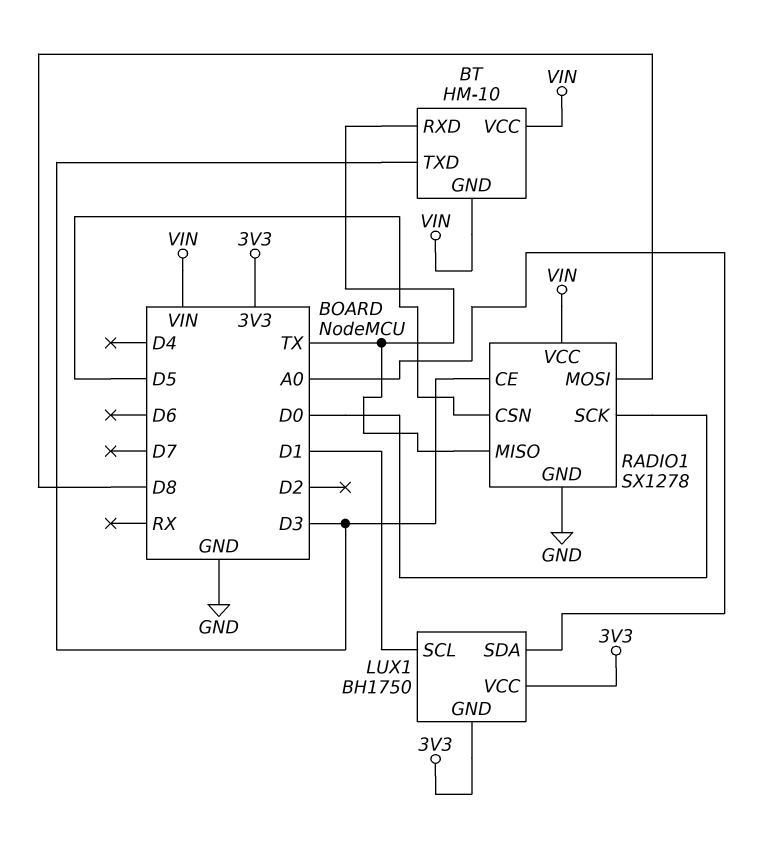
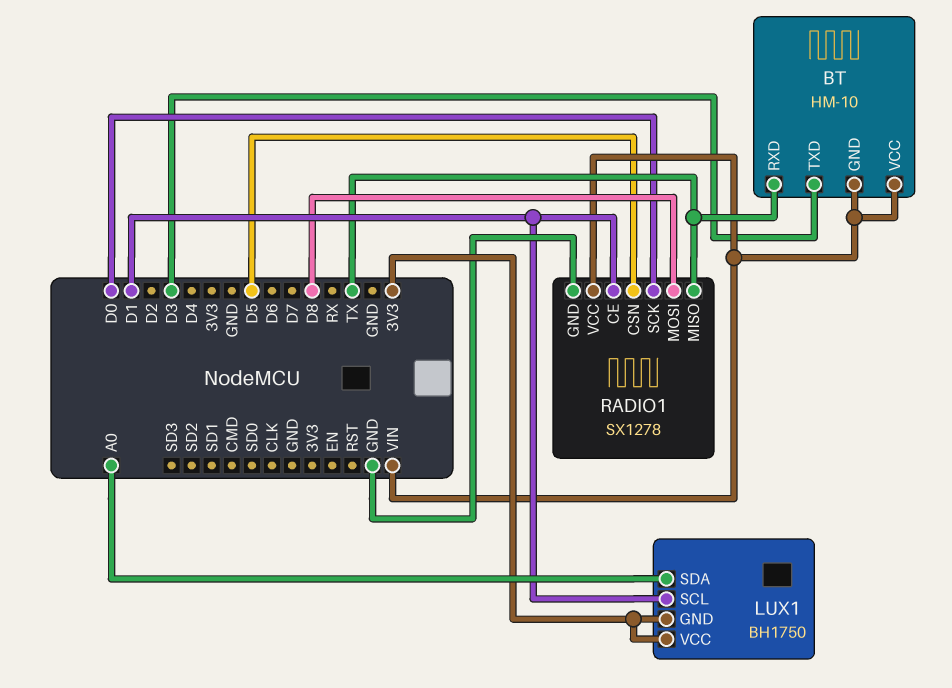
RADIO1 pin CE: D3 -> D1

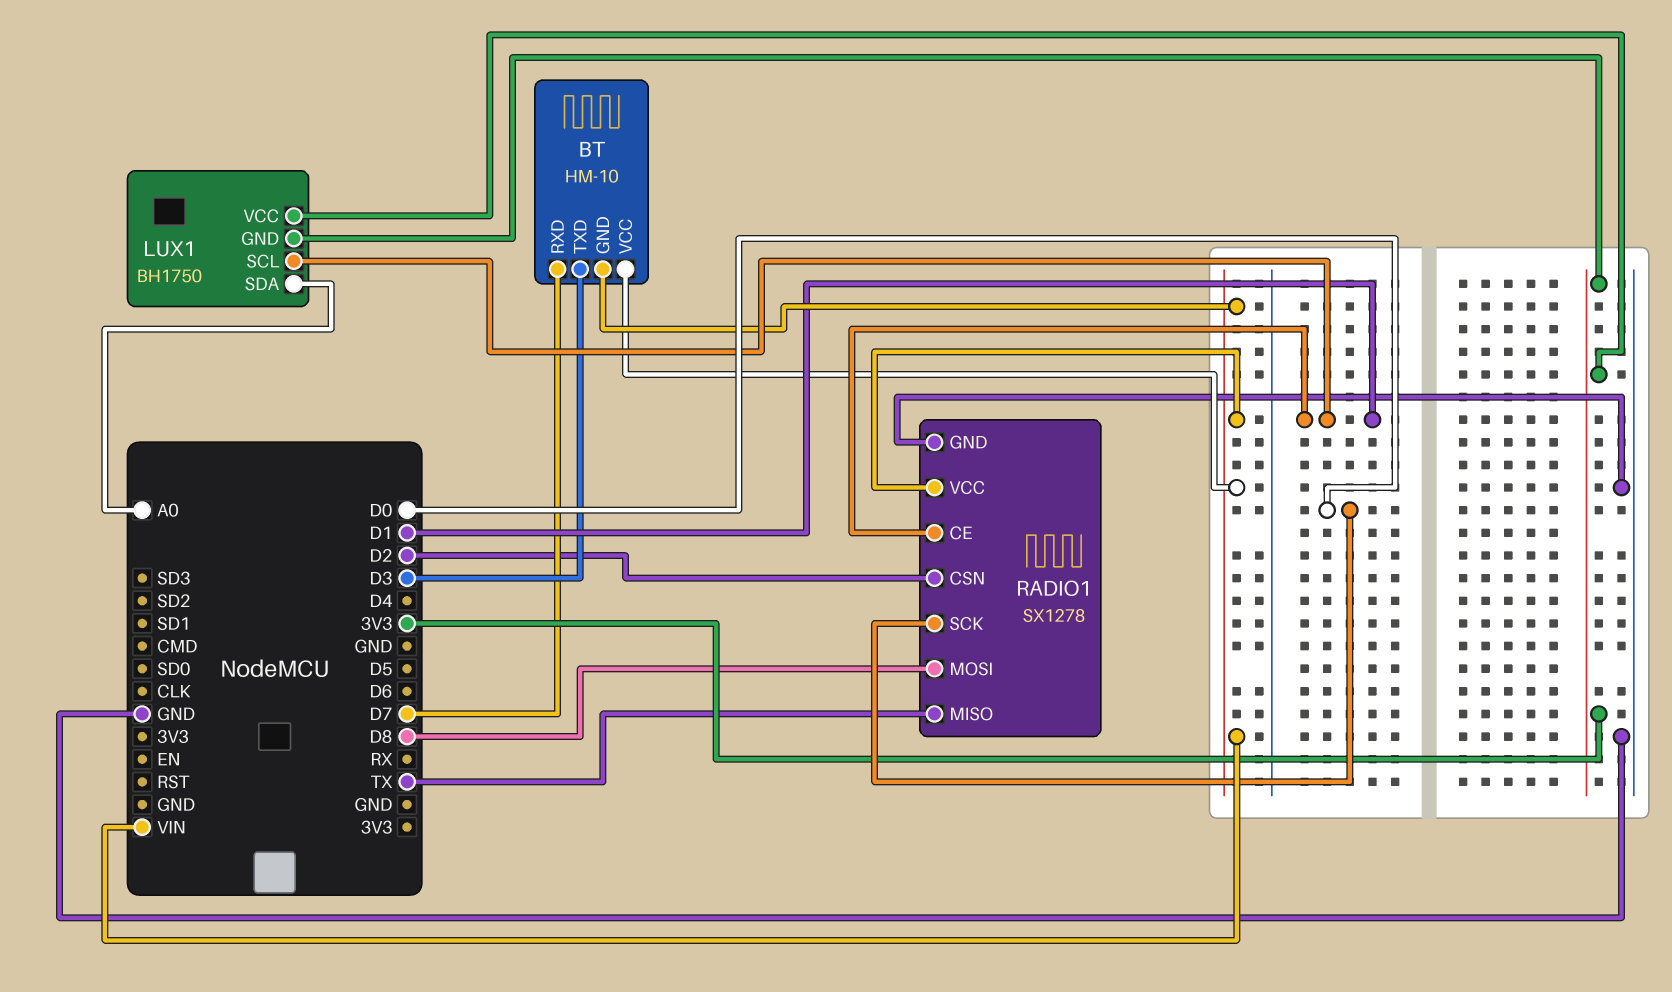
BT pin RXD: TX -> D7
RADIO1 pin CSN: D5 -> D2

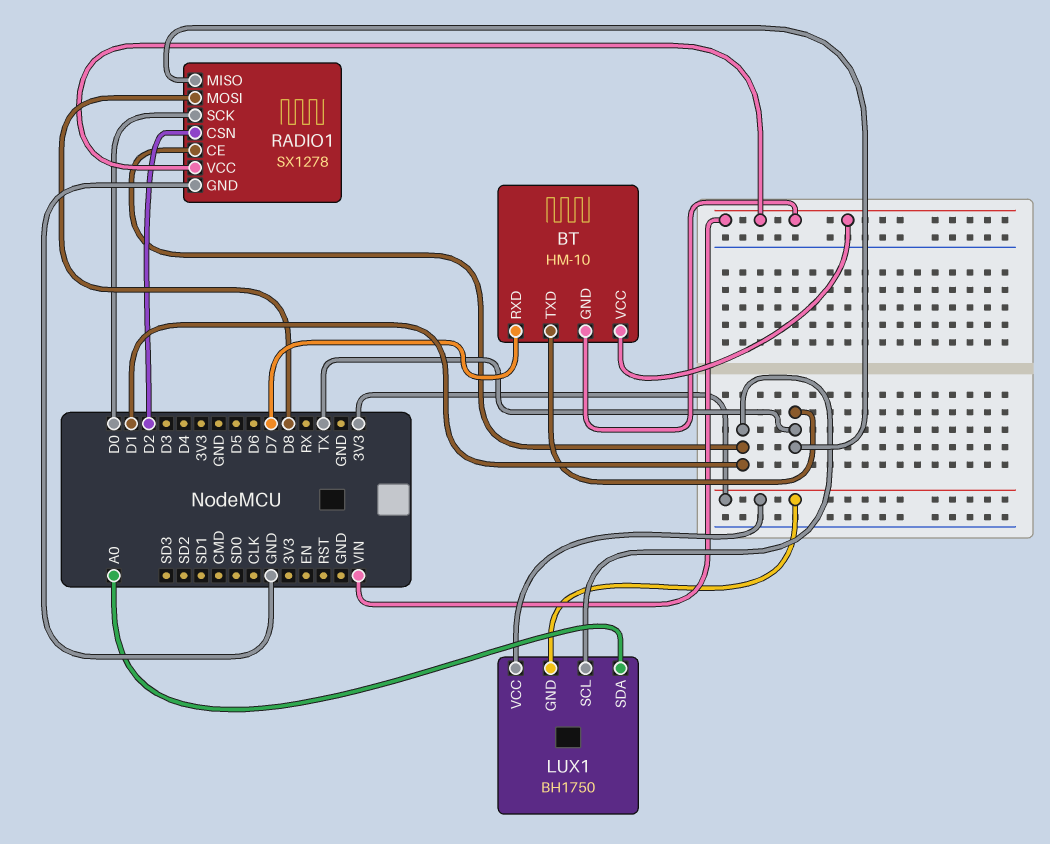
BT pin TXD: D3 -> TX

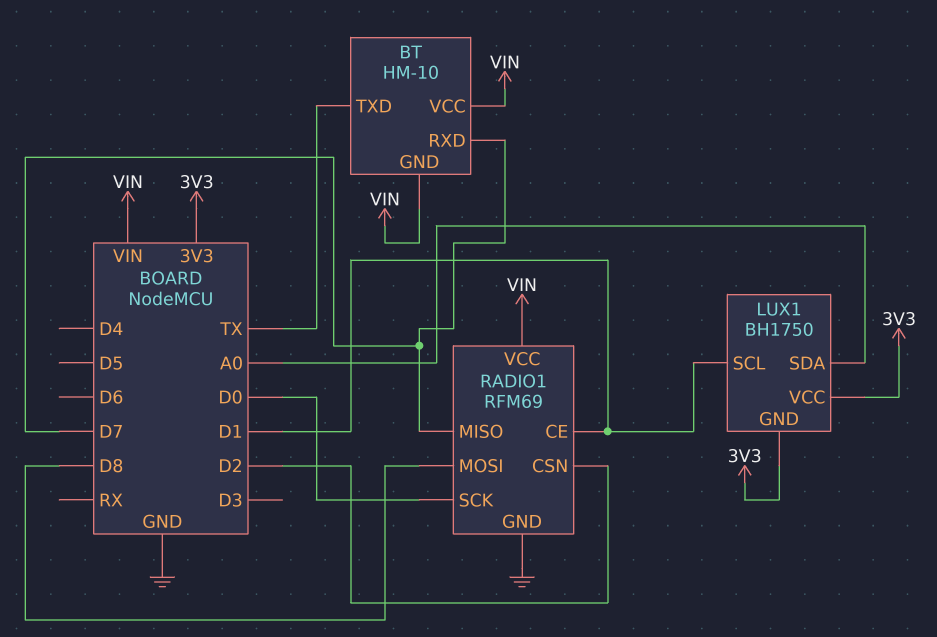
RADIO1: SX1278 -> RFM69
RADIO1 pin MISO: TX -> D7

